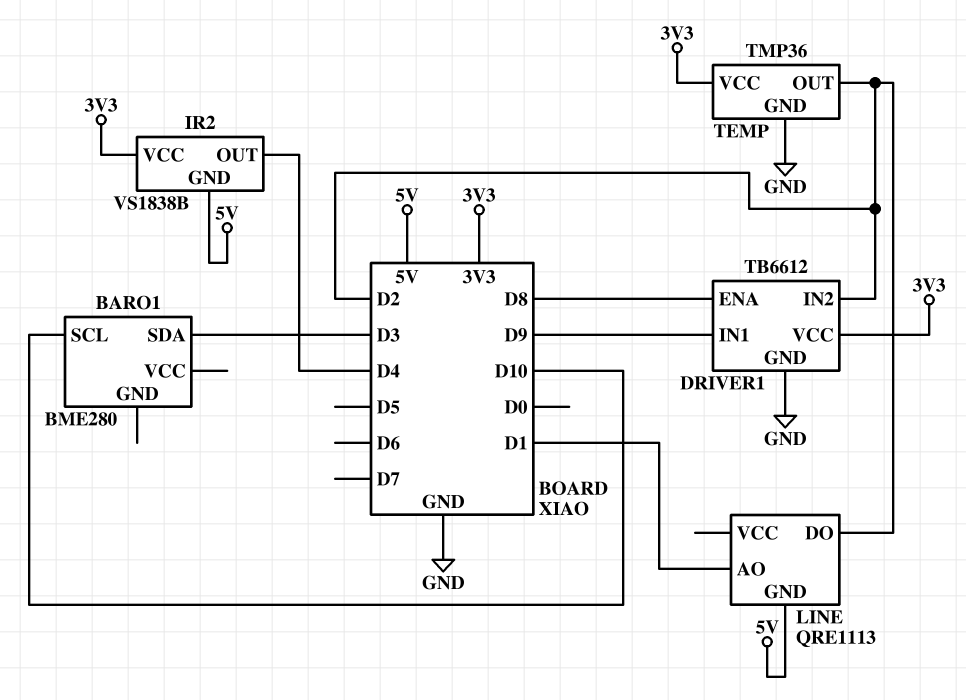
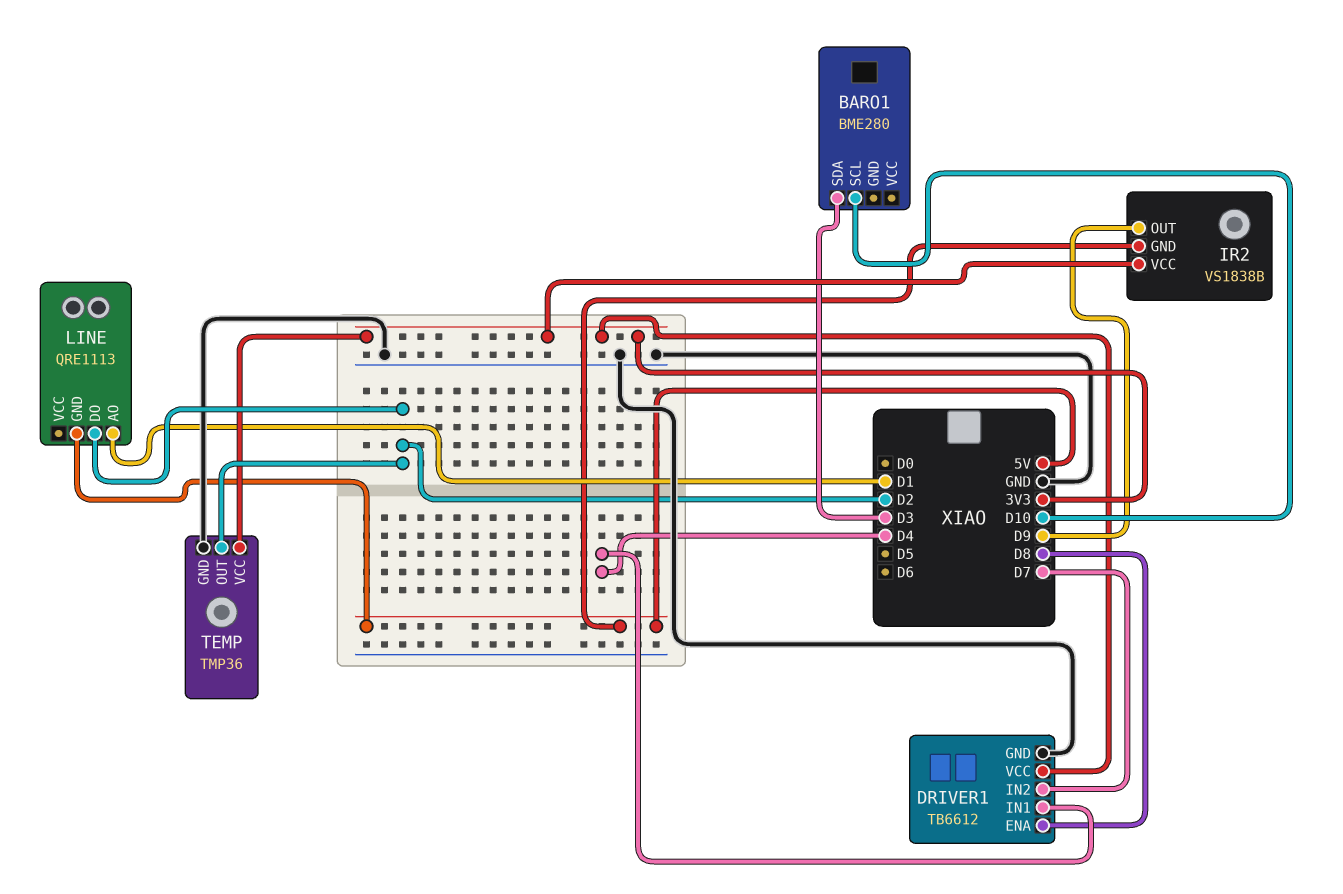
DRIVER1 pin IN1: D9 -> D4
DRIVER1 pin IN2: D2 -> D7
IR2 pin OUT: D4 -> D9

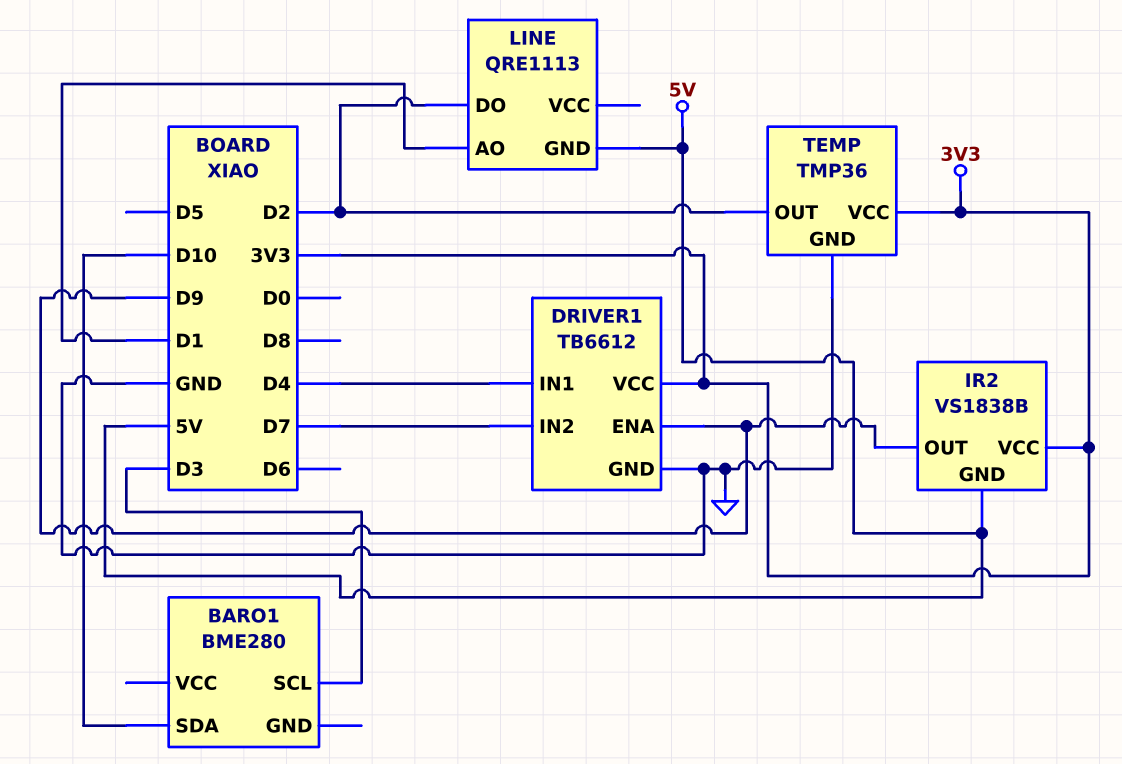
BARO1 pin SCL: D10 -> D3
BARO1 pin SDA: D3 -> D10
DRIVER1 pin ENA: D8 -> D9

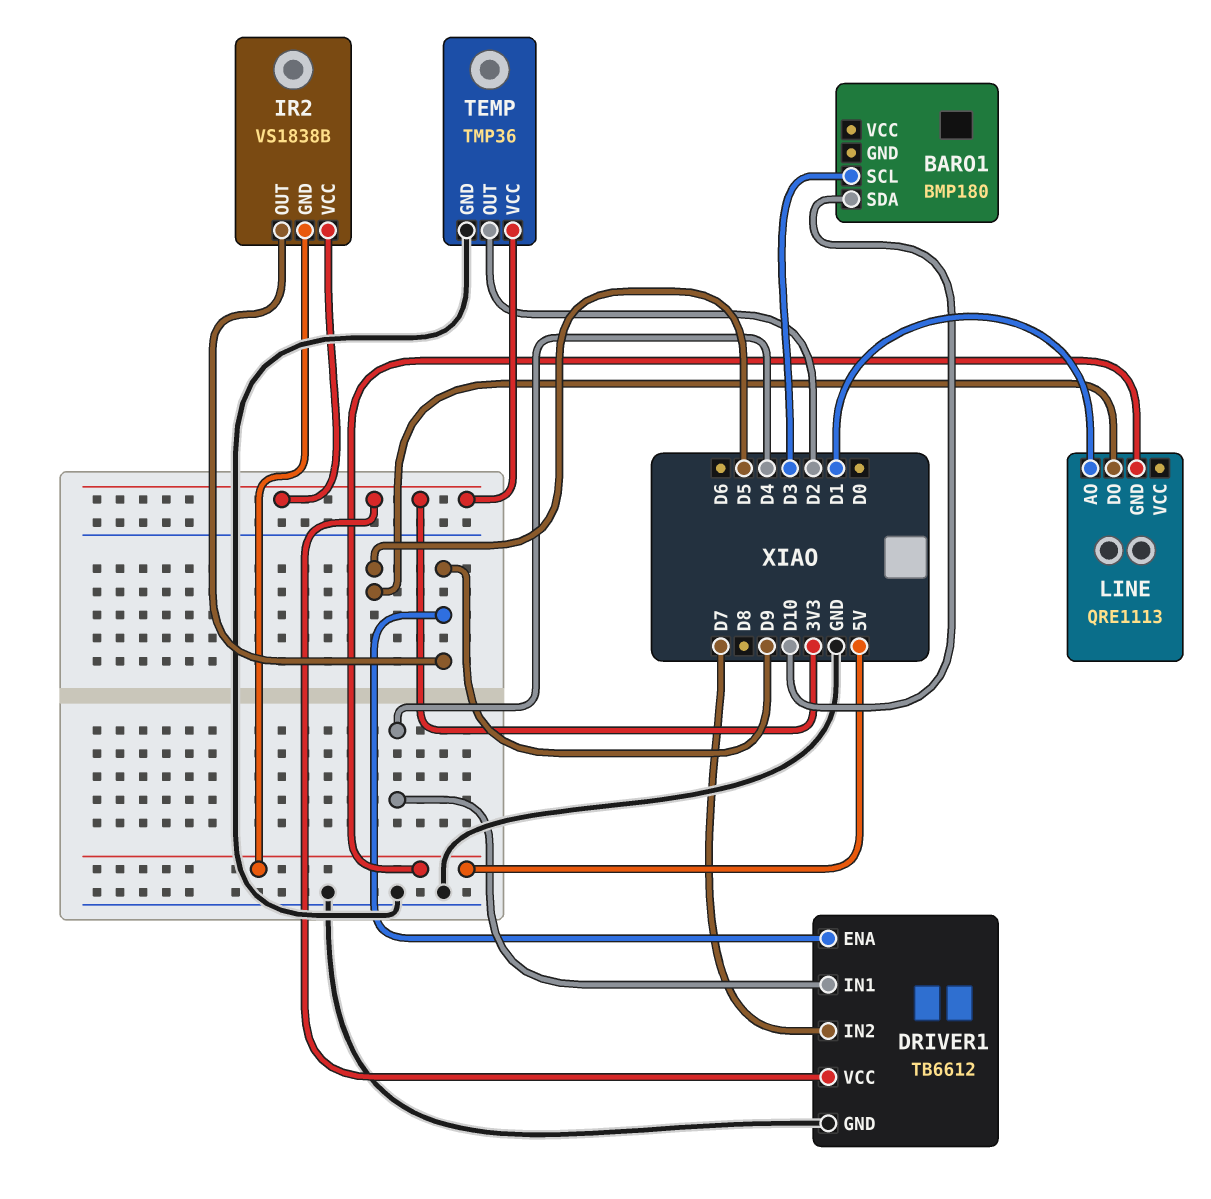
BARO1: BME280 -> BMP180
LINE pin DO: D2 -> D5

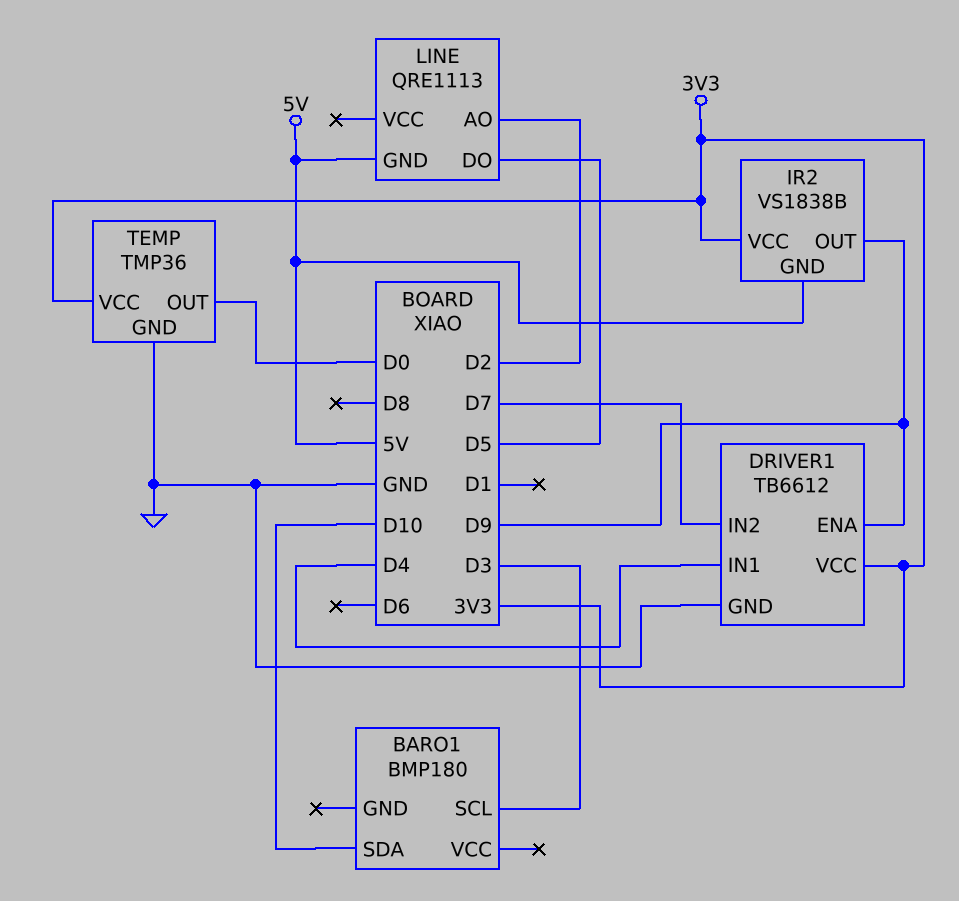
LINE pin AO: D1 -> D2
TEMP pin OUT: D2 -> D0

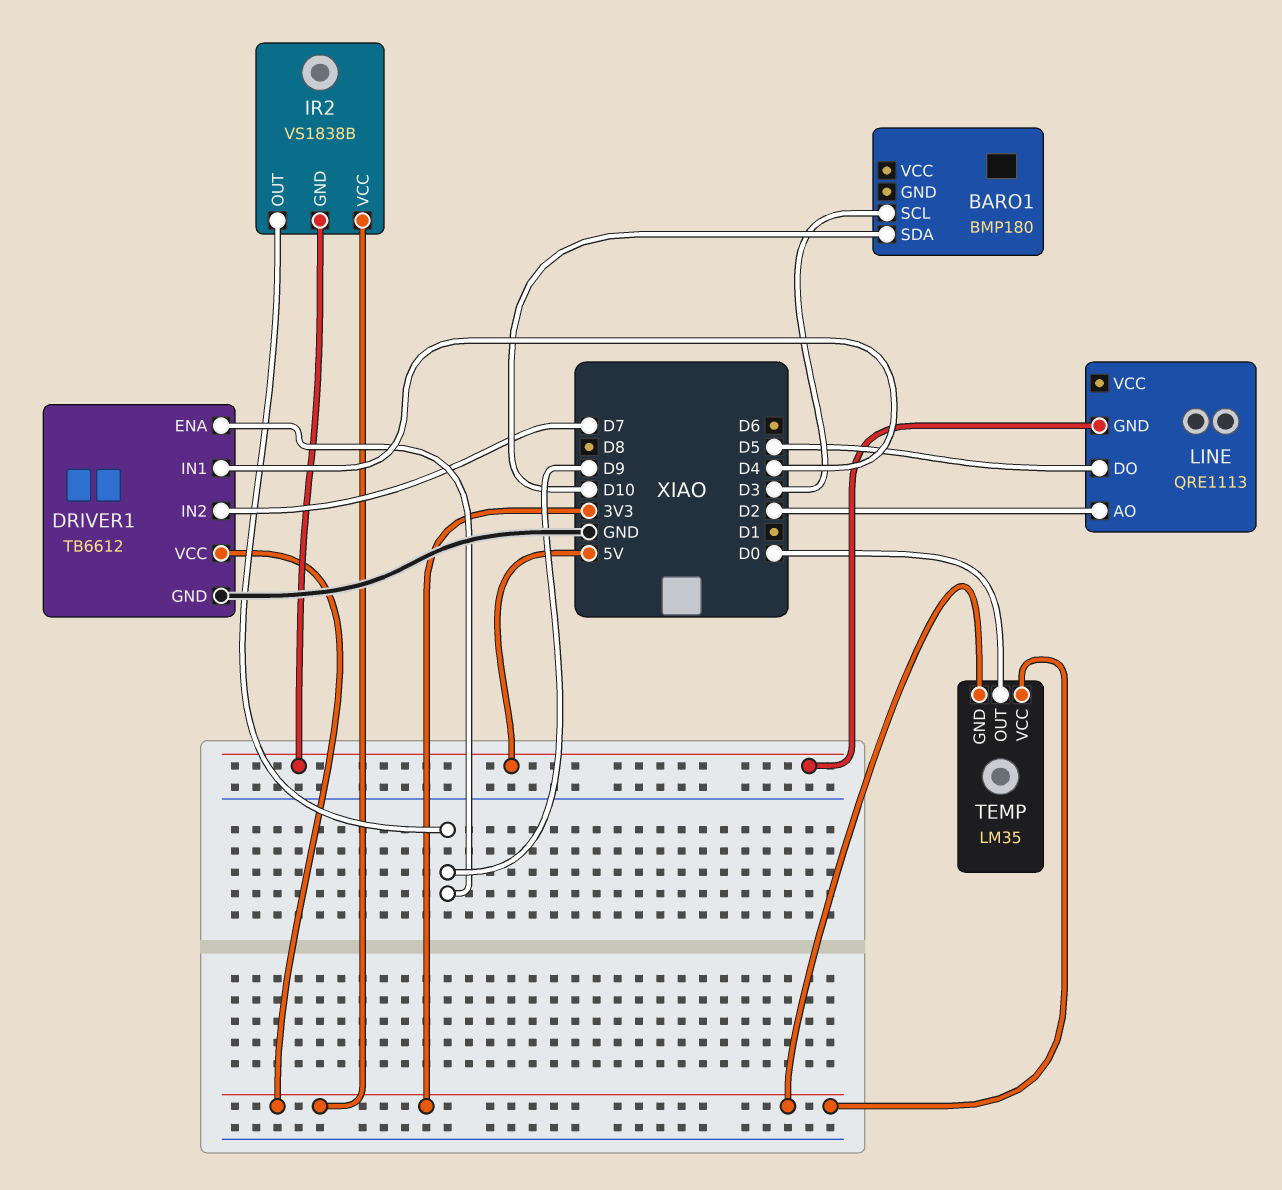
TEMP: TMP36 -> LM35
TEMP pin GND: GND -> 3V3

